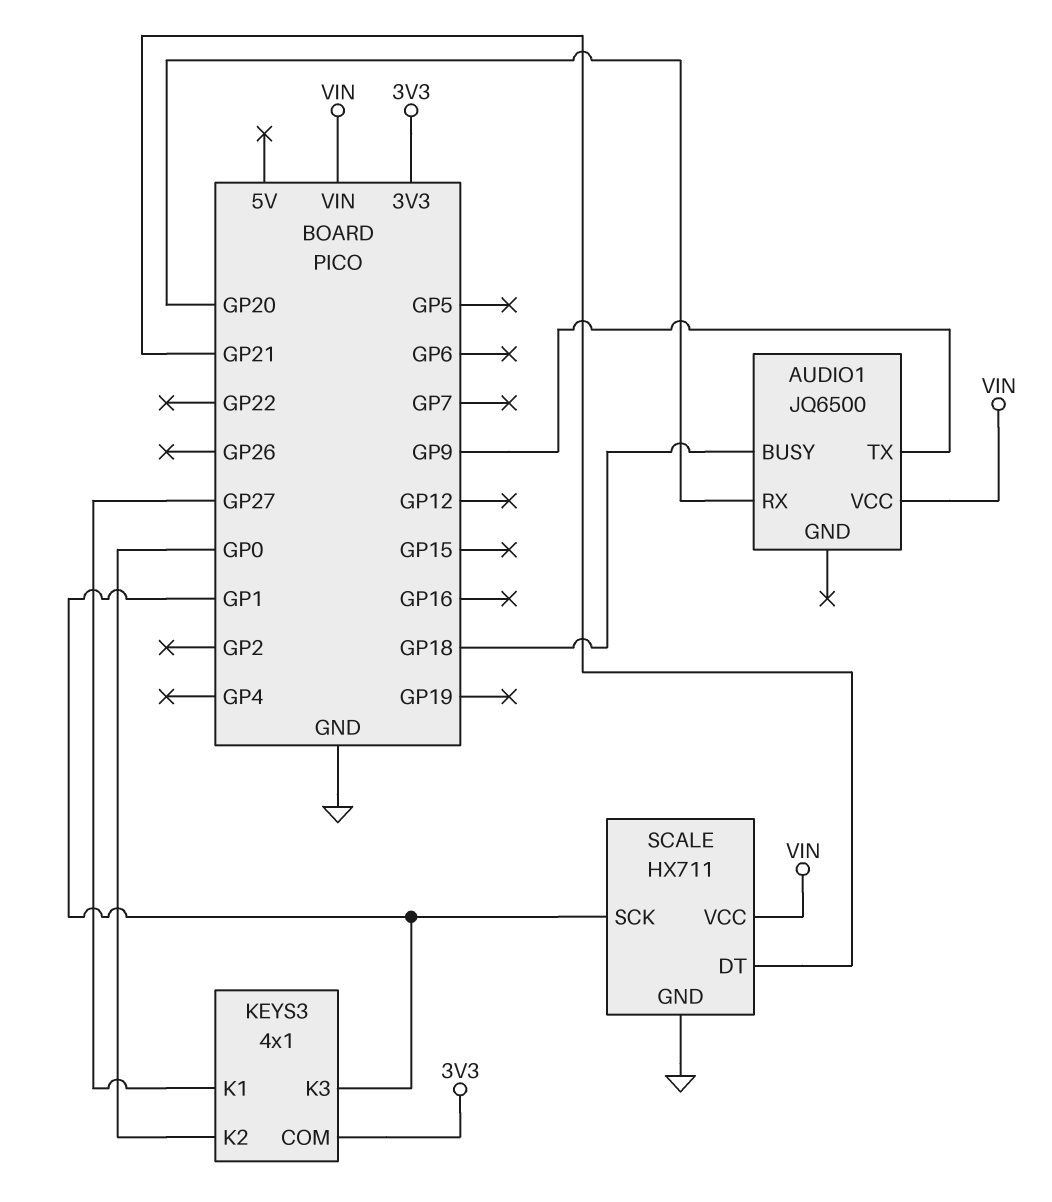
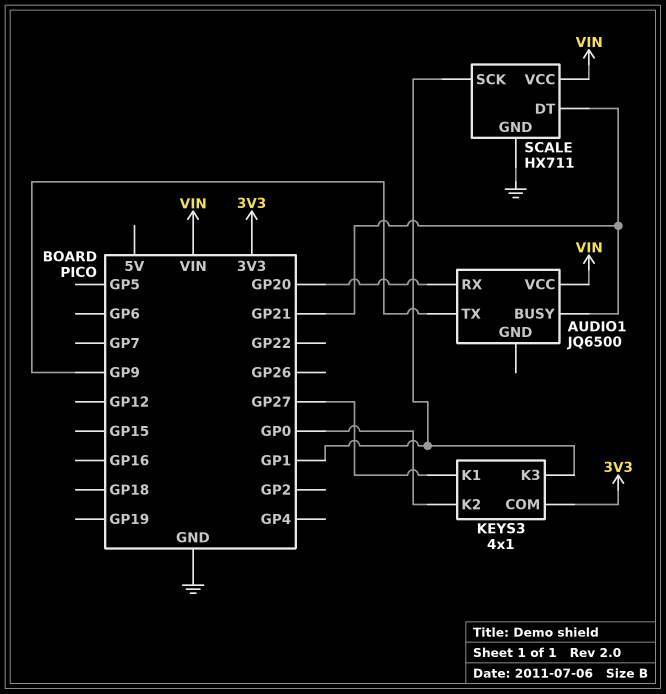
AUDIO1 pin BUSY: GP18 -> GP21

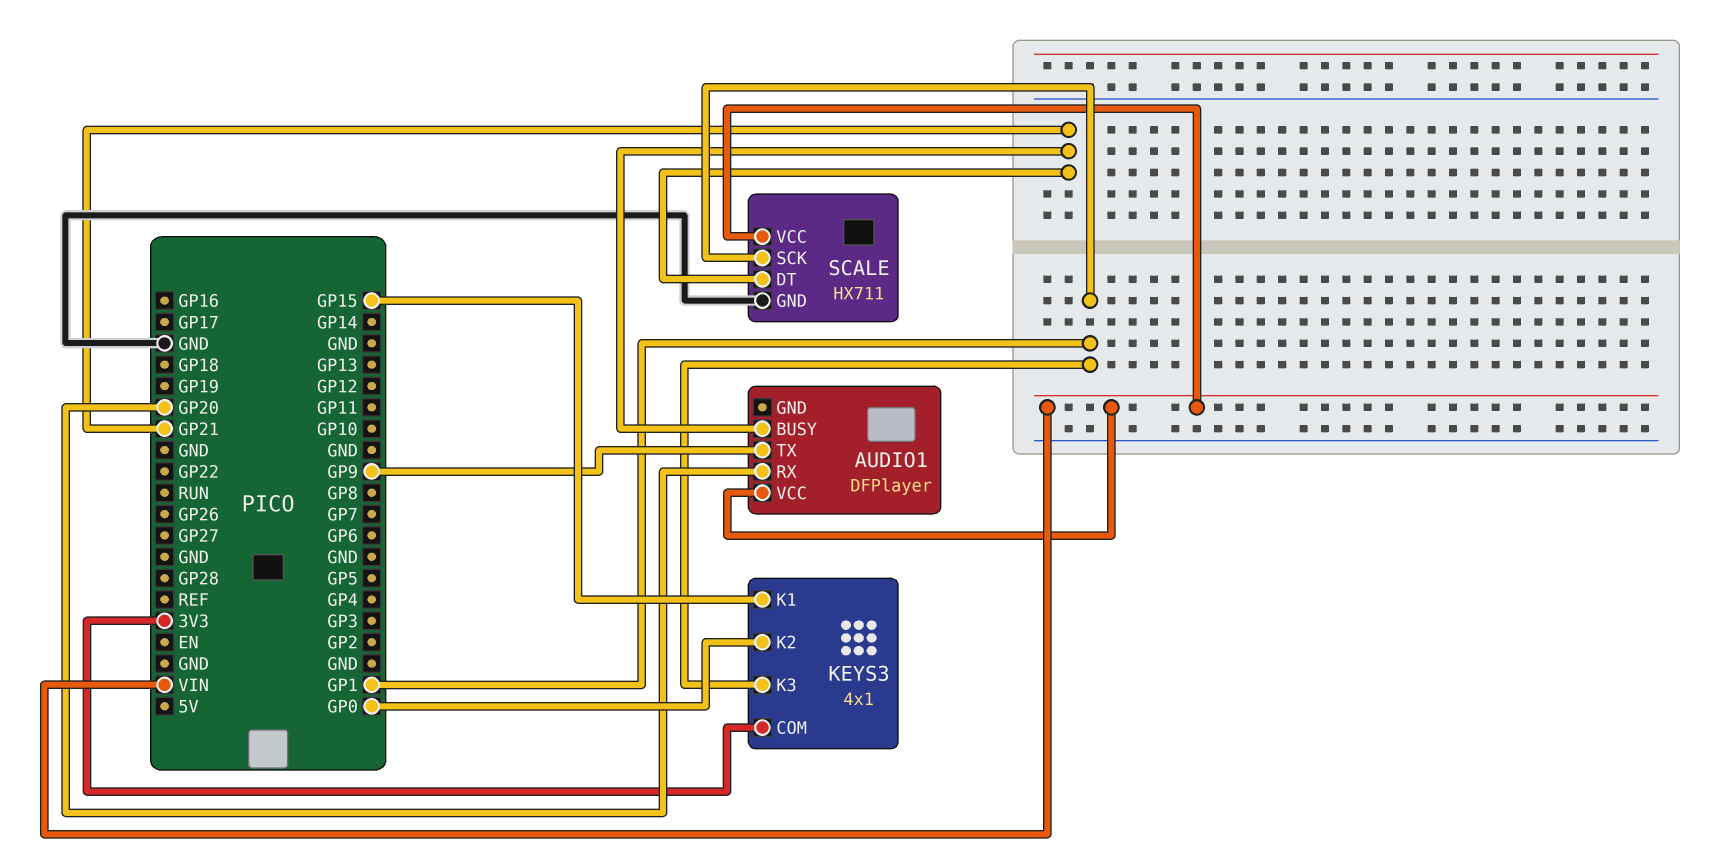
AUDIO1: JQ6500 -> DFPlayer
KEYS3 pin K1: GP27 -> GP15

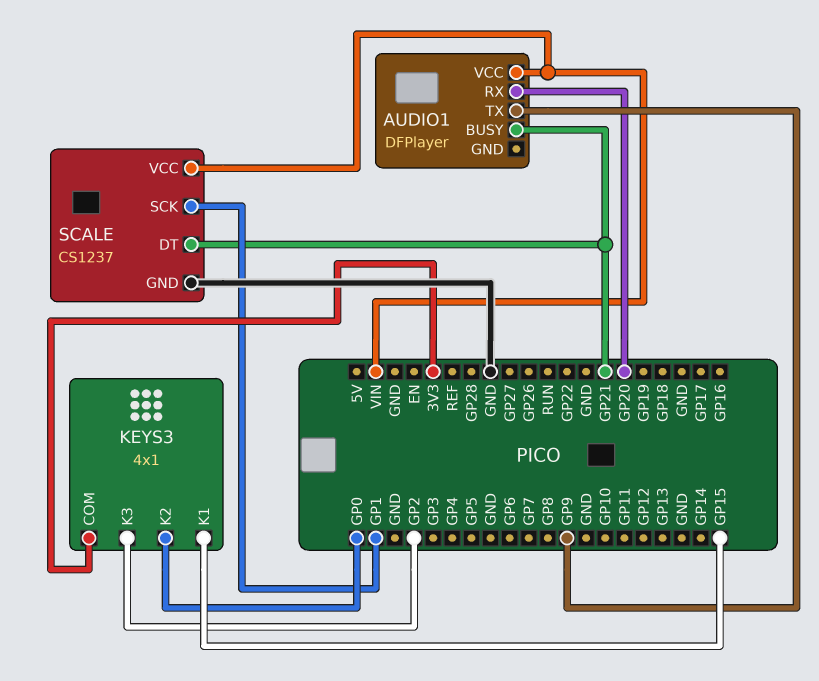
KEYS3 pin K3: GP1 -> GP2
SCALE: HX711 -> CS1237

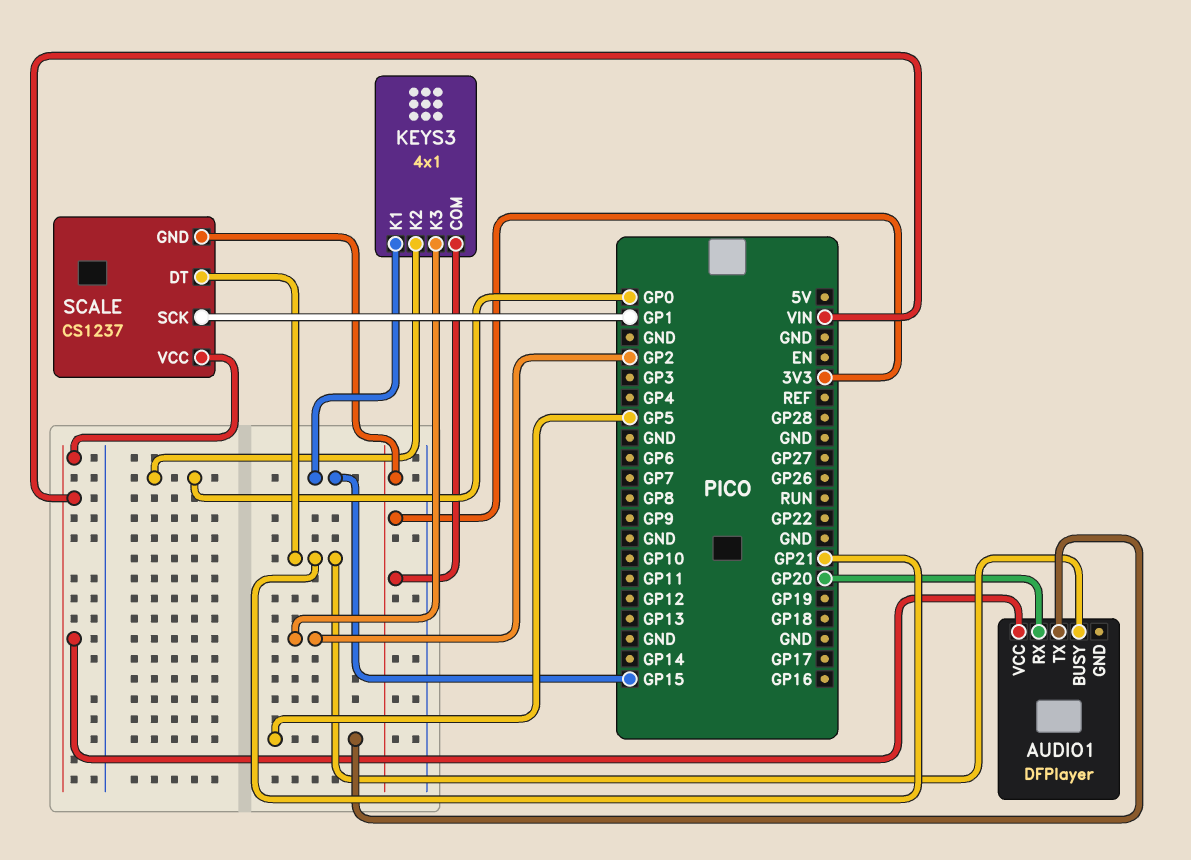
AUDIO1 pin TX: GP9 -> GP5
SCALE pin GND: GND -> 3V3

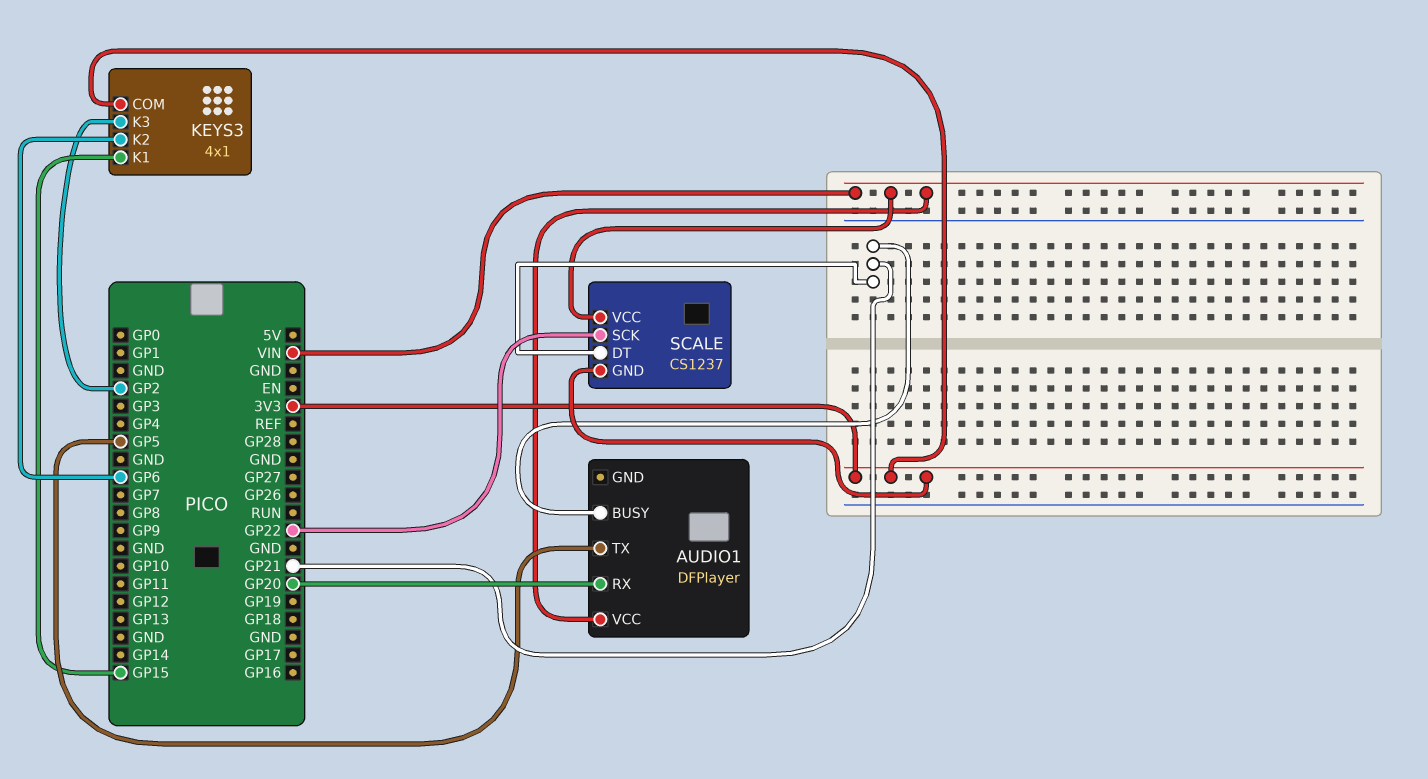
KEYS3 pin K2: GP0 -> GP6
SCALE pin SCK: GP1 -> GP22

